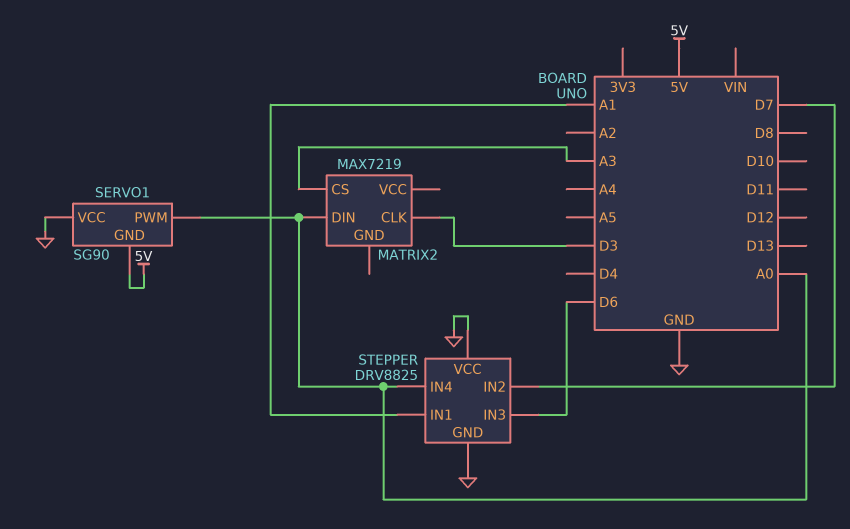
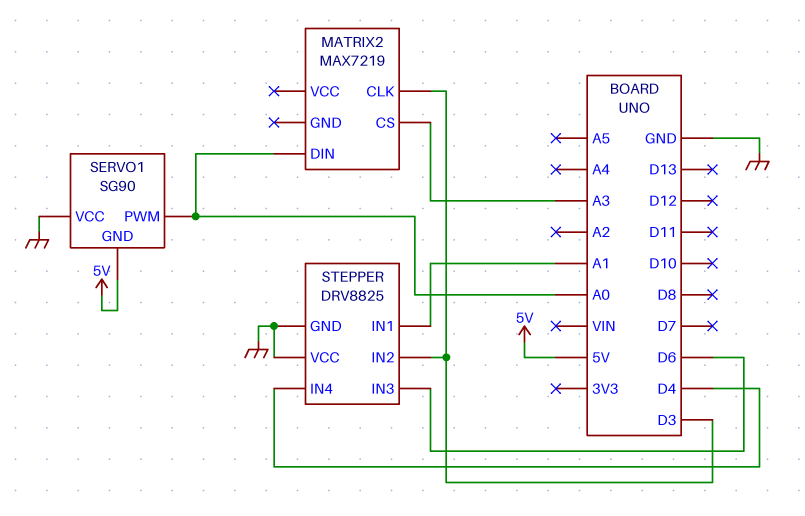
STEPPER pin IN2: D7 -> D3
STEPPER pin IN4: A0 -> D4

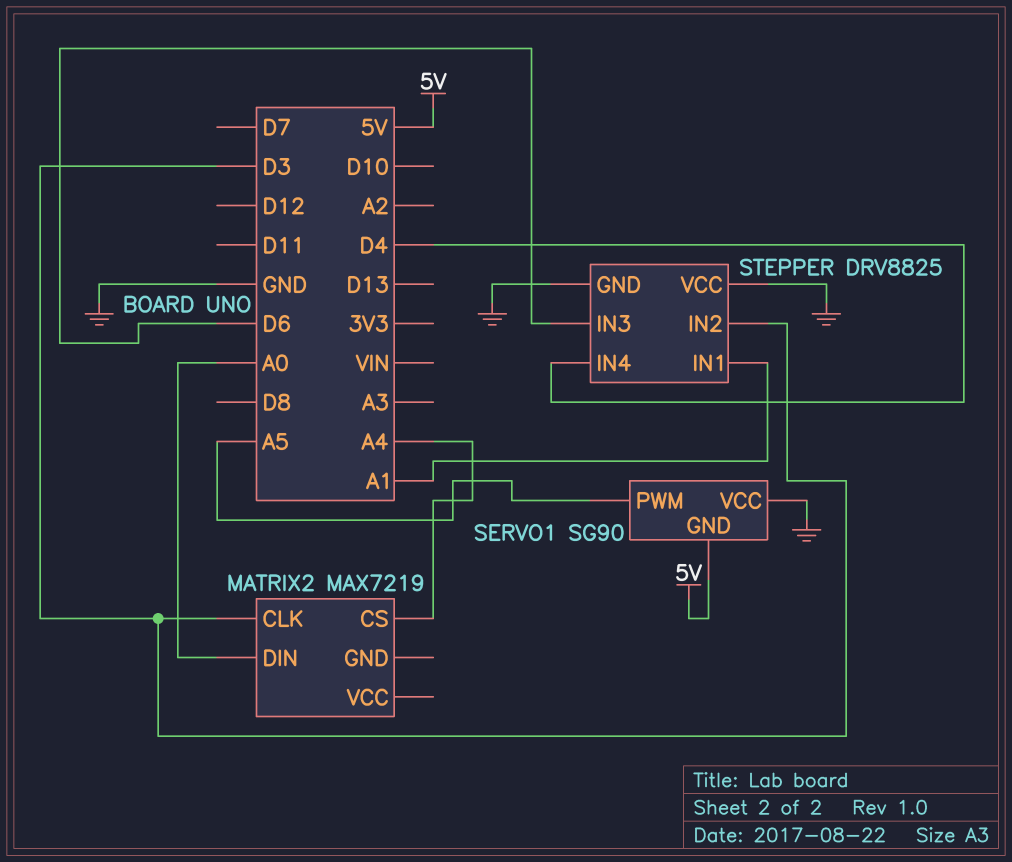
MATRIX2 pin CS: A3 -> A4
SERVO1 pin PWM: A0 -> A5

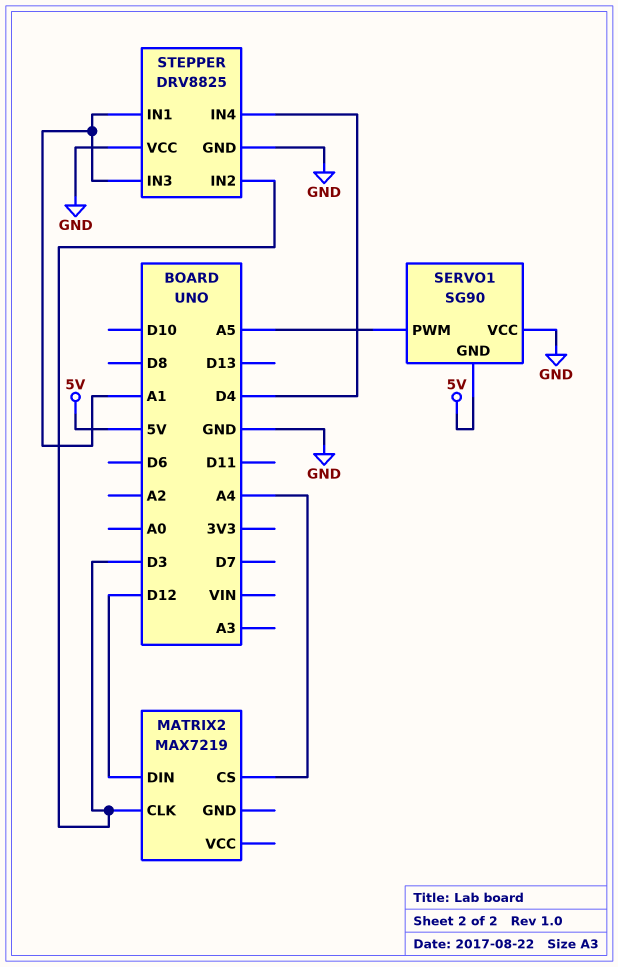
MATRIX2 pin DIN: A0 -> D12
STEPPER pin IN3: D6 -> A1

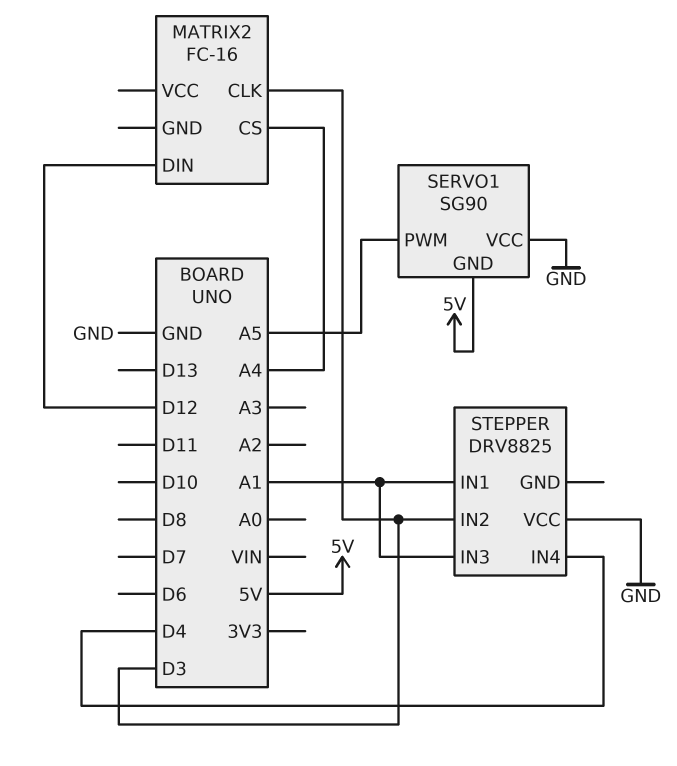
MATRIX2: MAX7219 -> FC-16
STEPPER pin GND: GND -> none

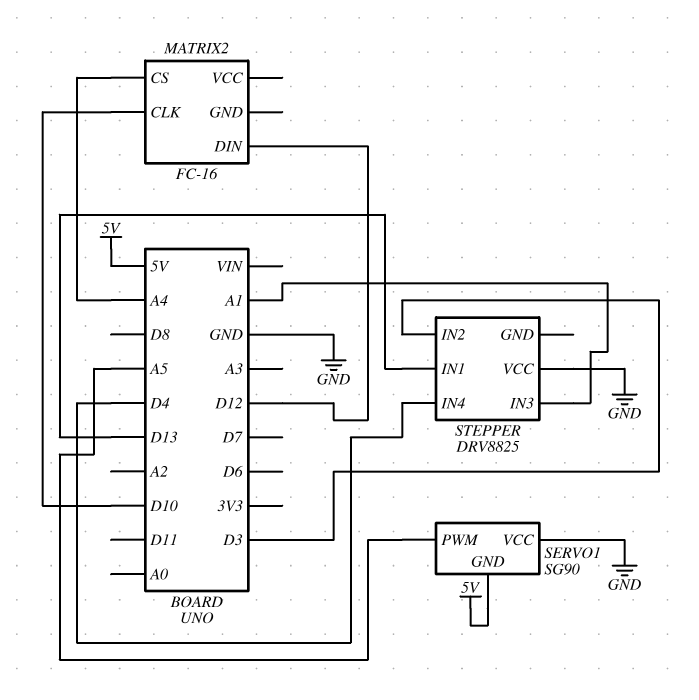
MATRIX2 pin CLK: D3 -> D10
STEPPER pin IN1: A1 -> D13

